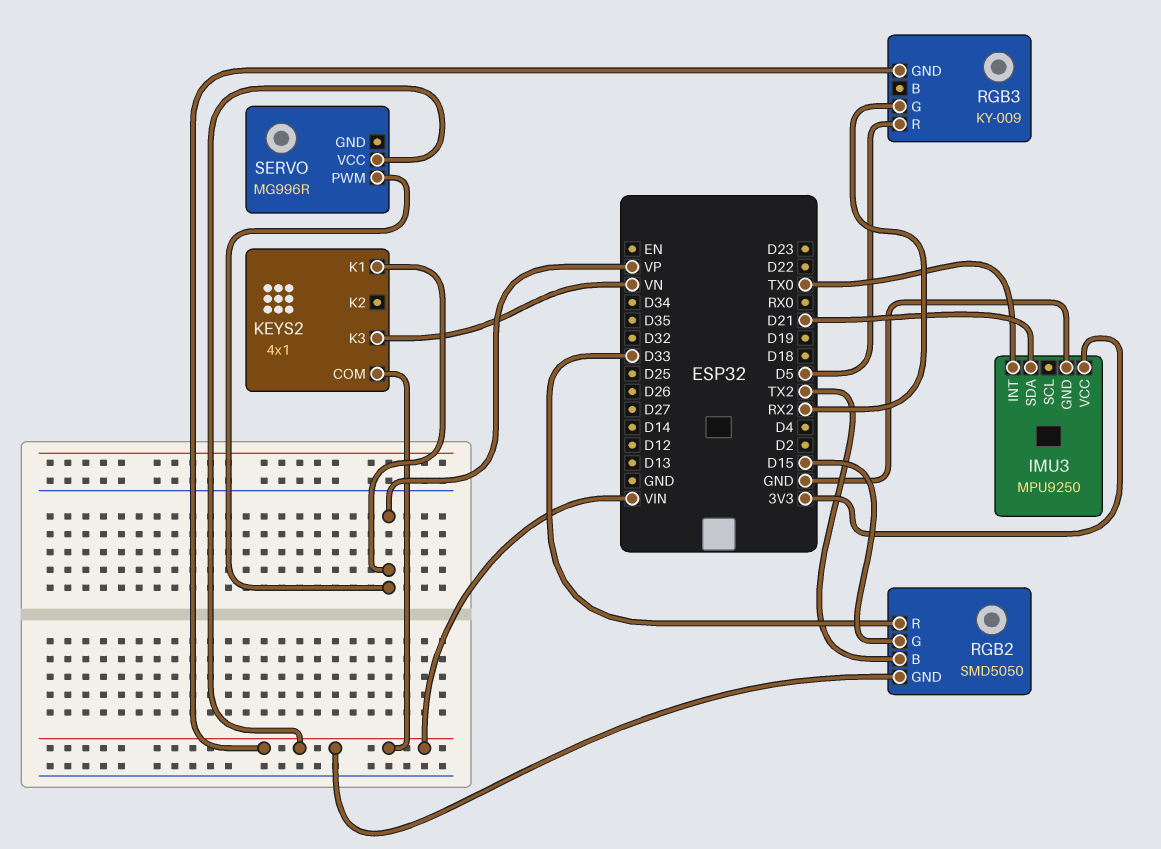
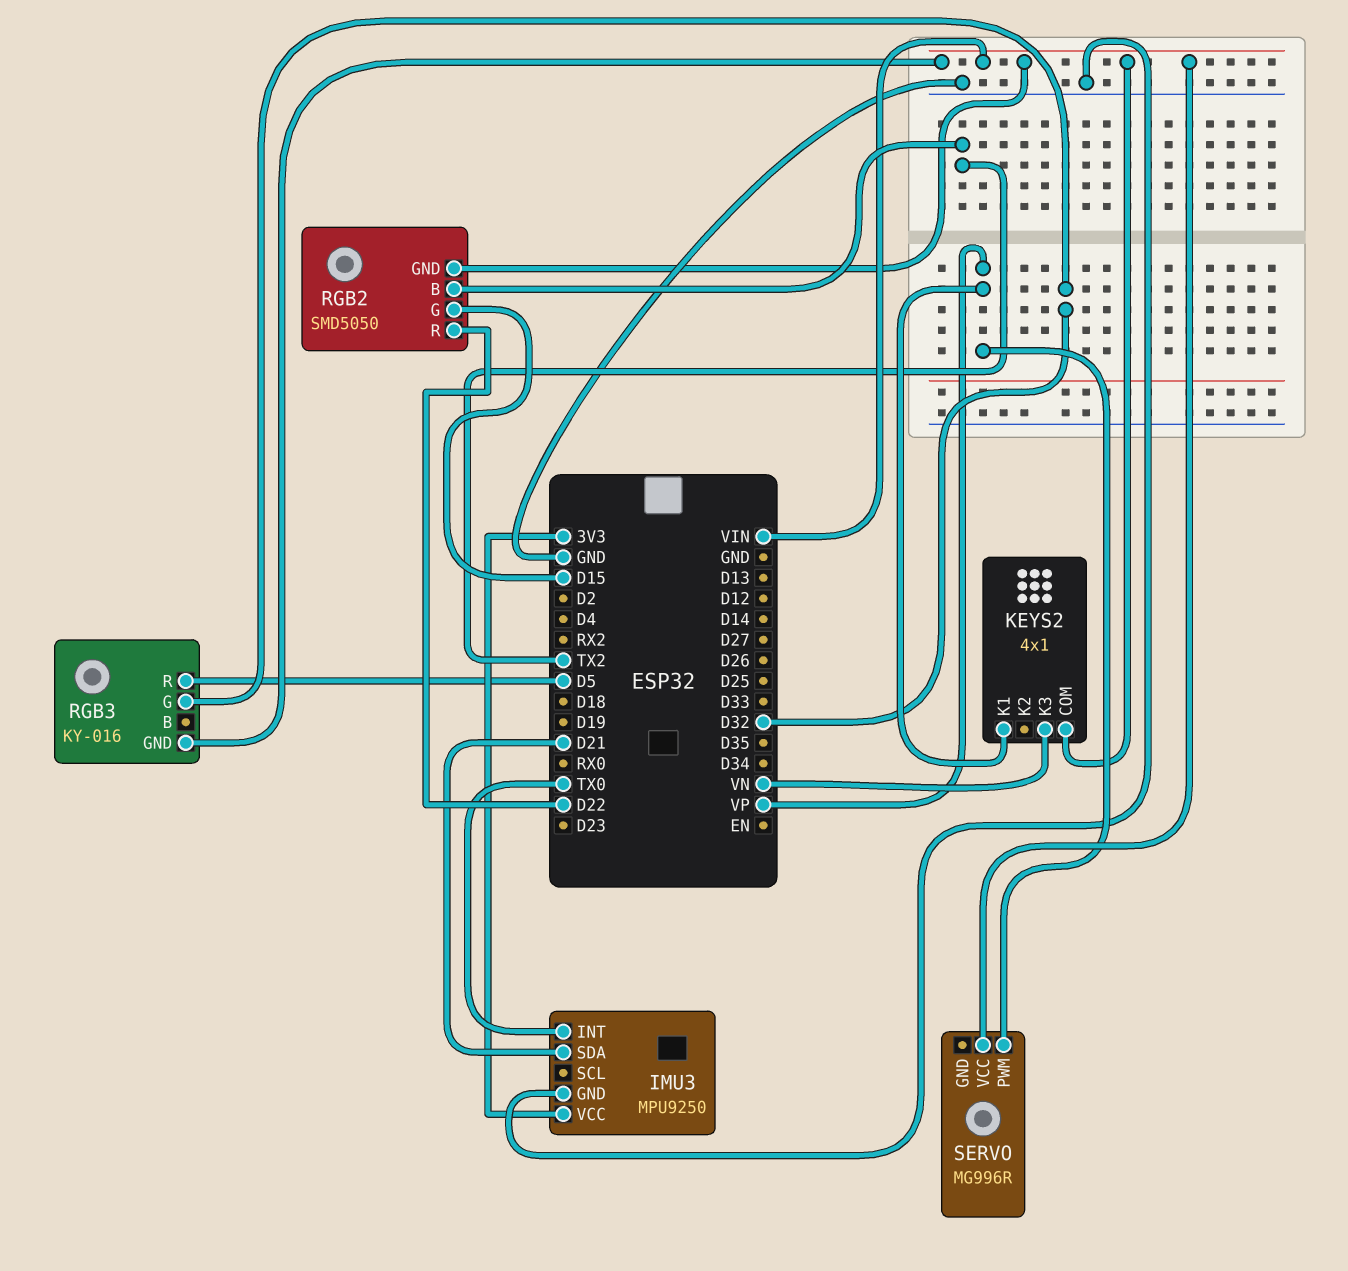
RGB2 pin R: D33 -> D22
RGB3: KY-009 -> KY-016
RGB3 pin G: RX2 -> D32

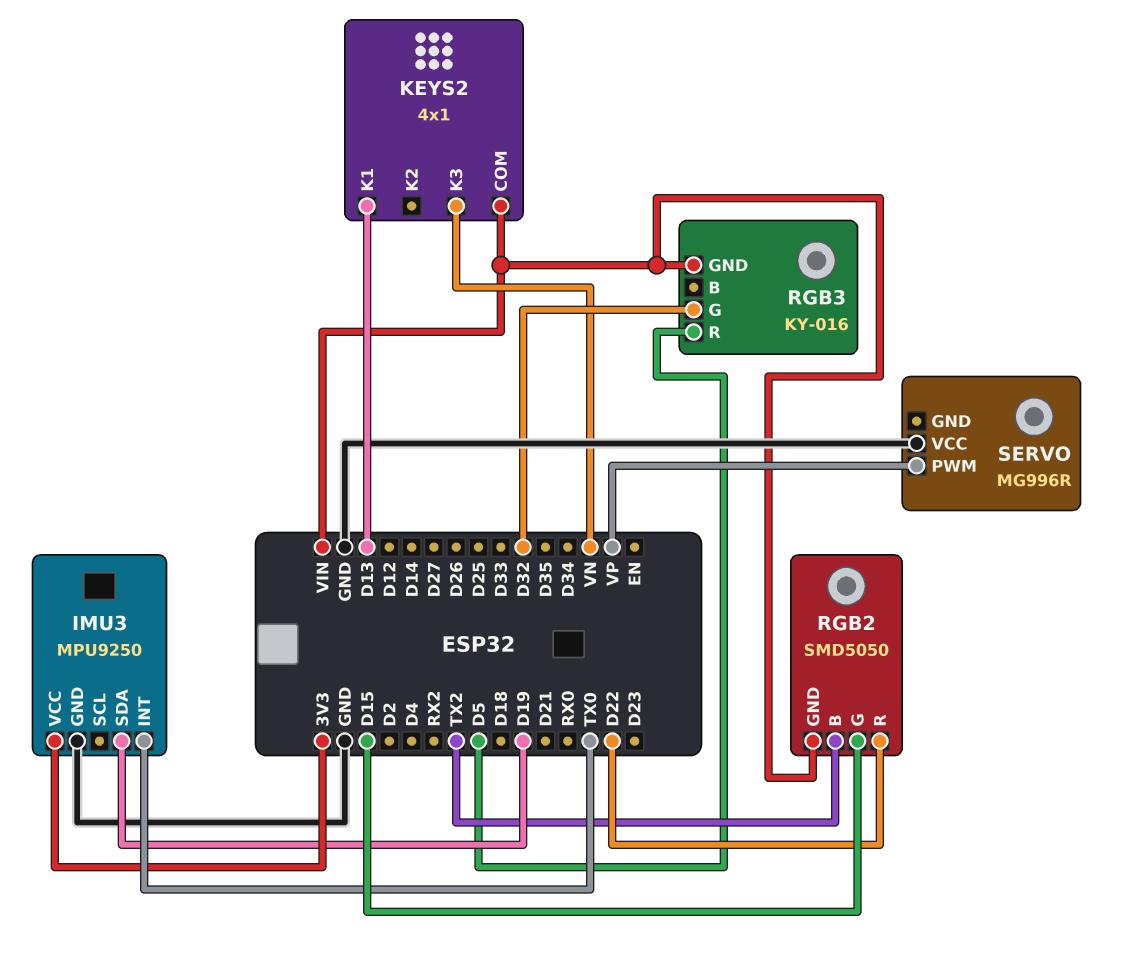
IMU3 pin SDA: D21 -> D19
KEYS2 pin K1: VP -> D13
SERVO pin VCC: VIN -> GND

